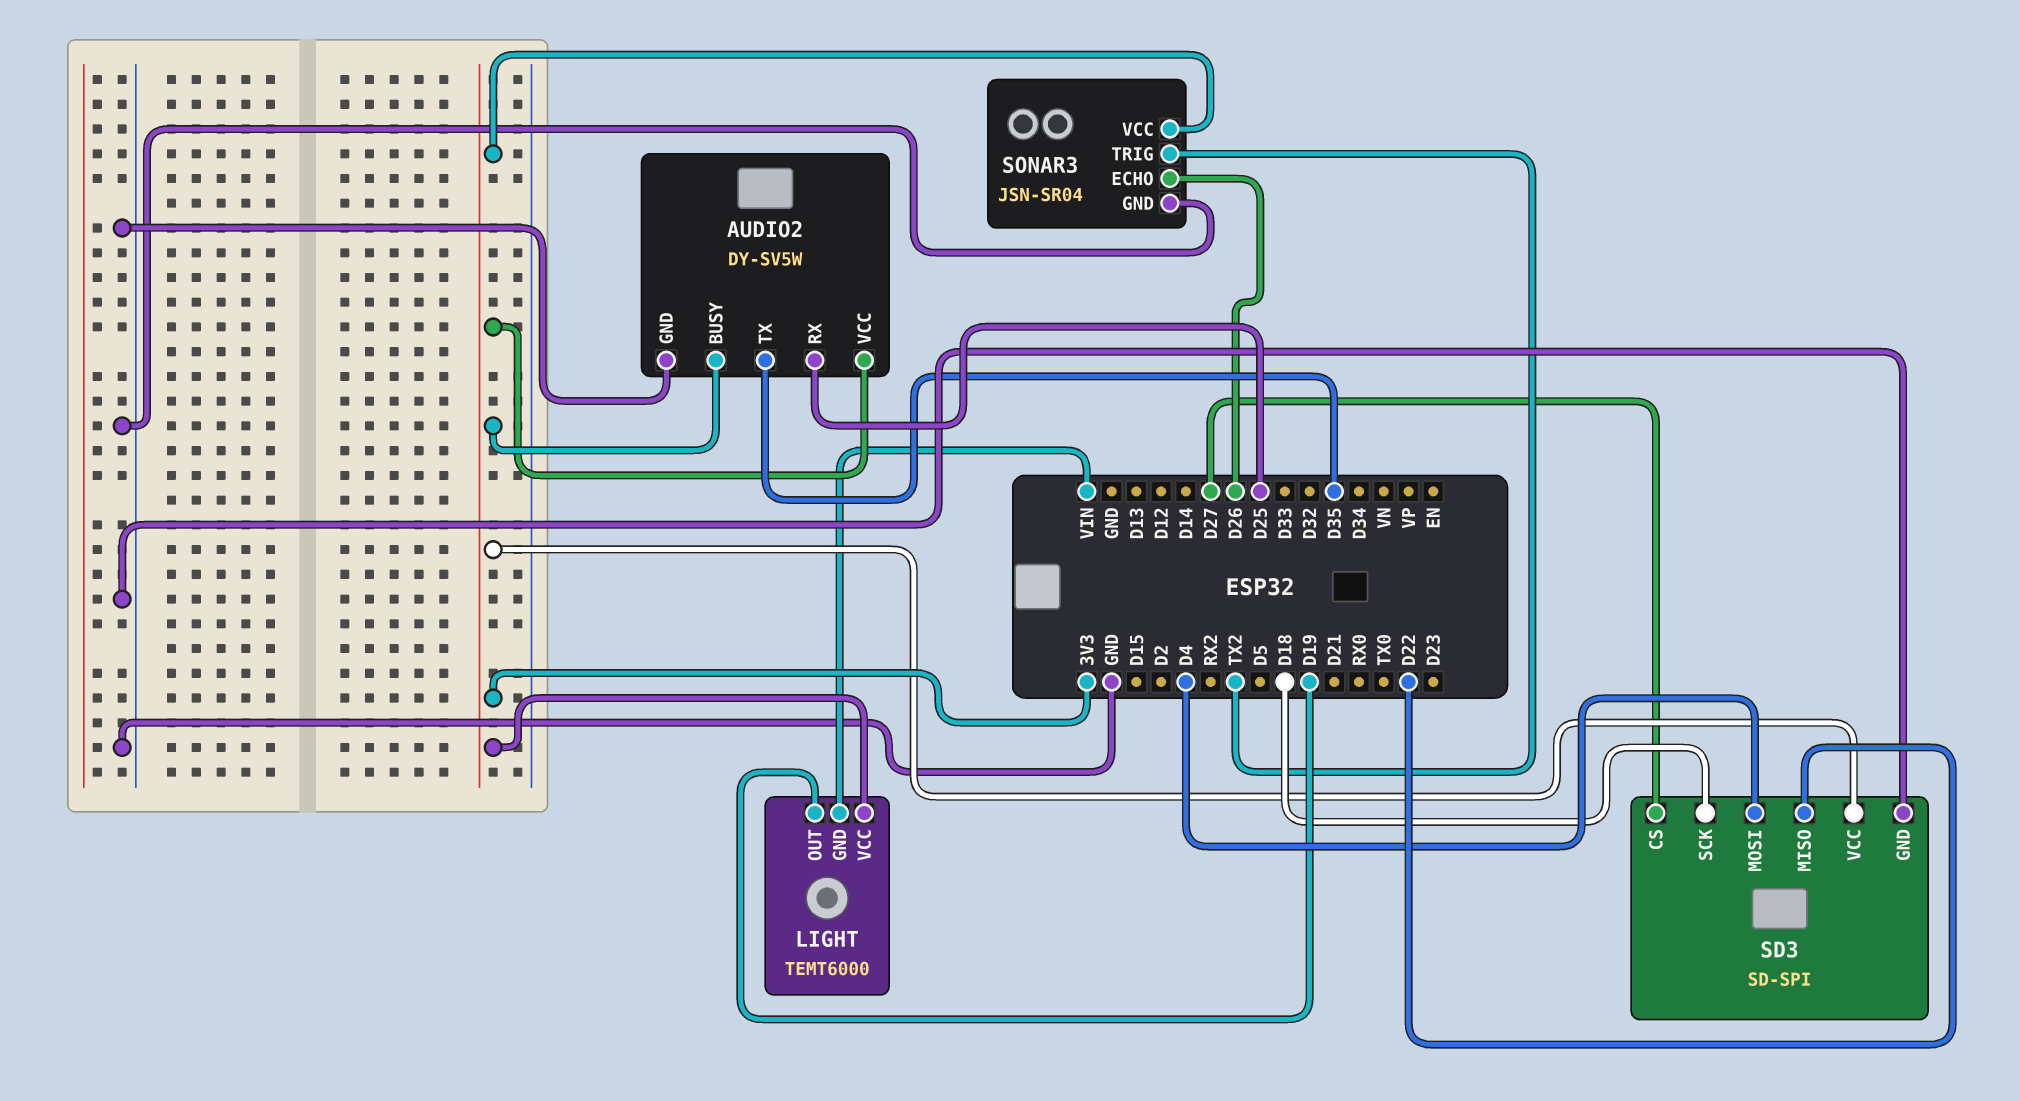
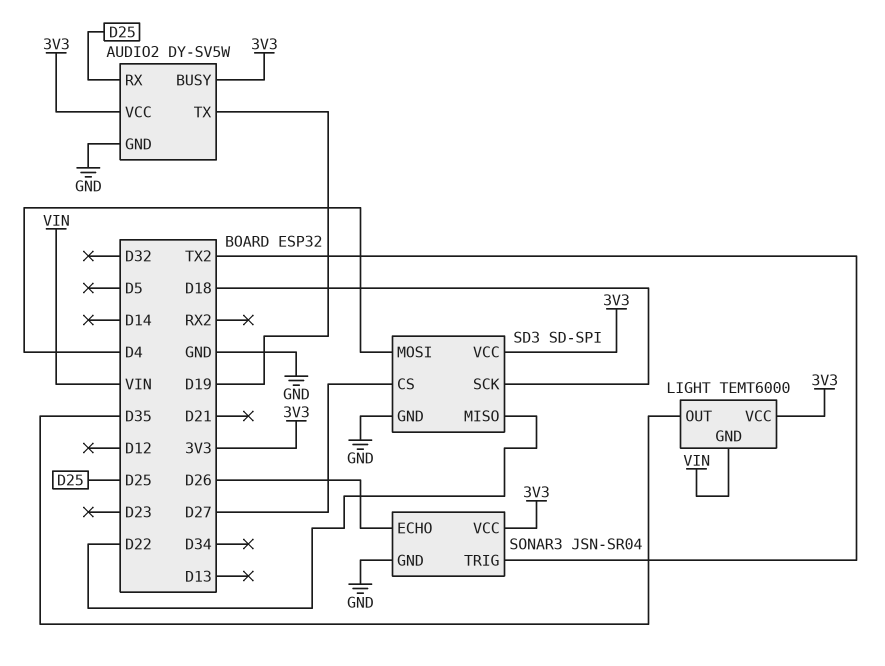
AUDIO2 pin TX: D35 -> D19
LIGHT pin OUT: D19 -> D35

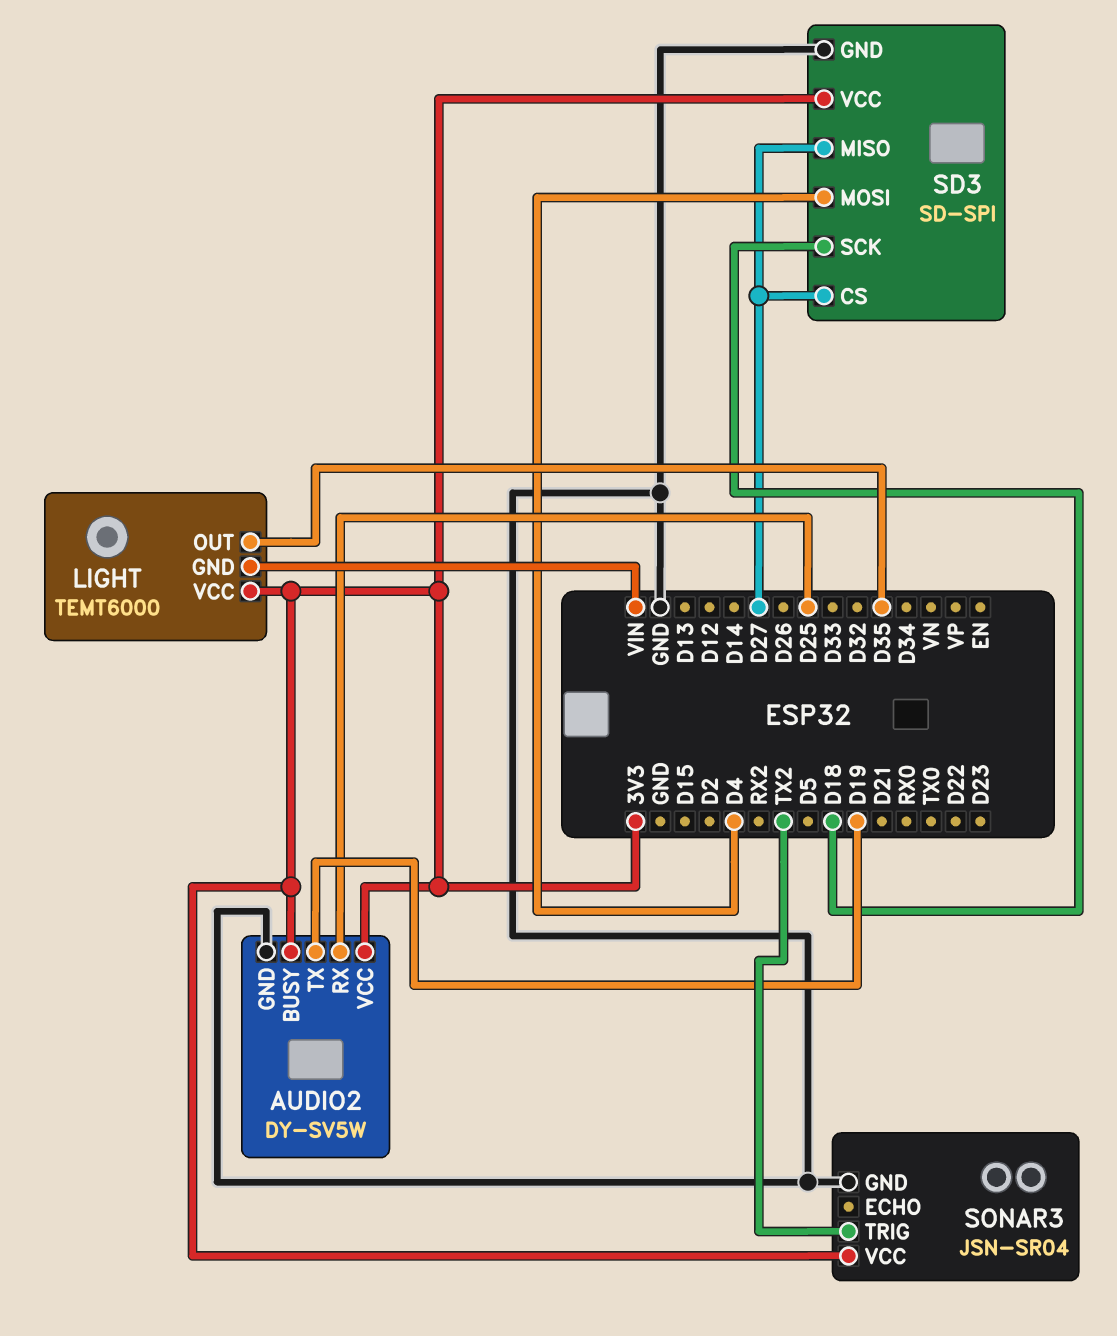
SD3 pin MISO: D22 -> D27
SONAR3 pin ECHO: D26 -> none

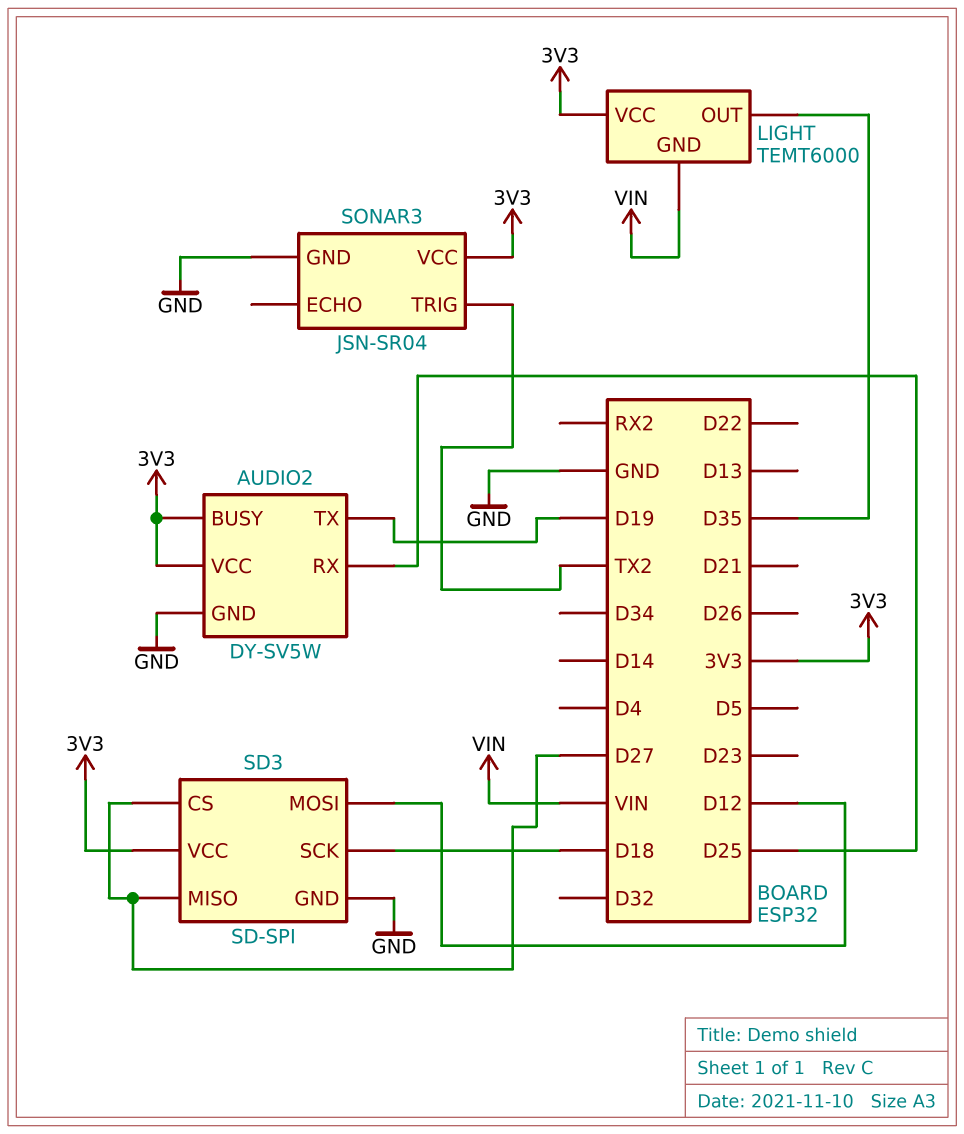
SD3 pin MOSI: D4 -> D12

